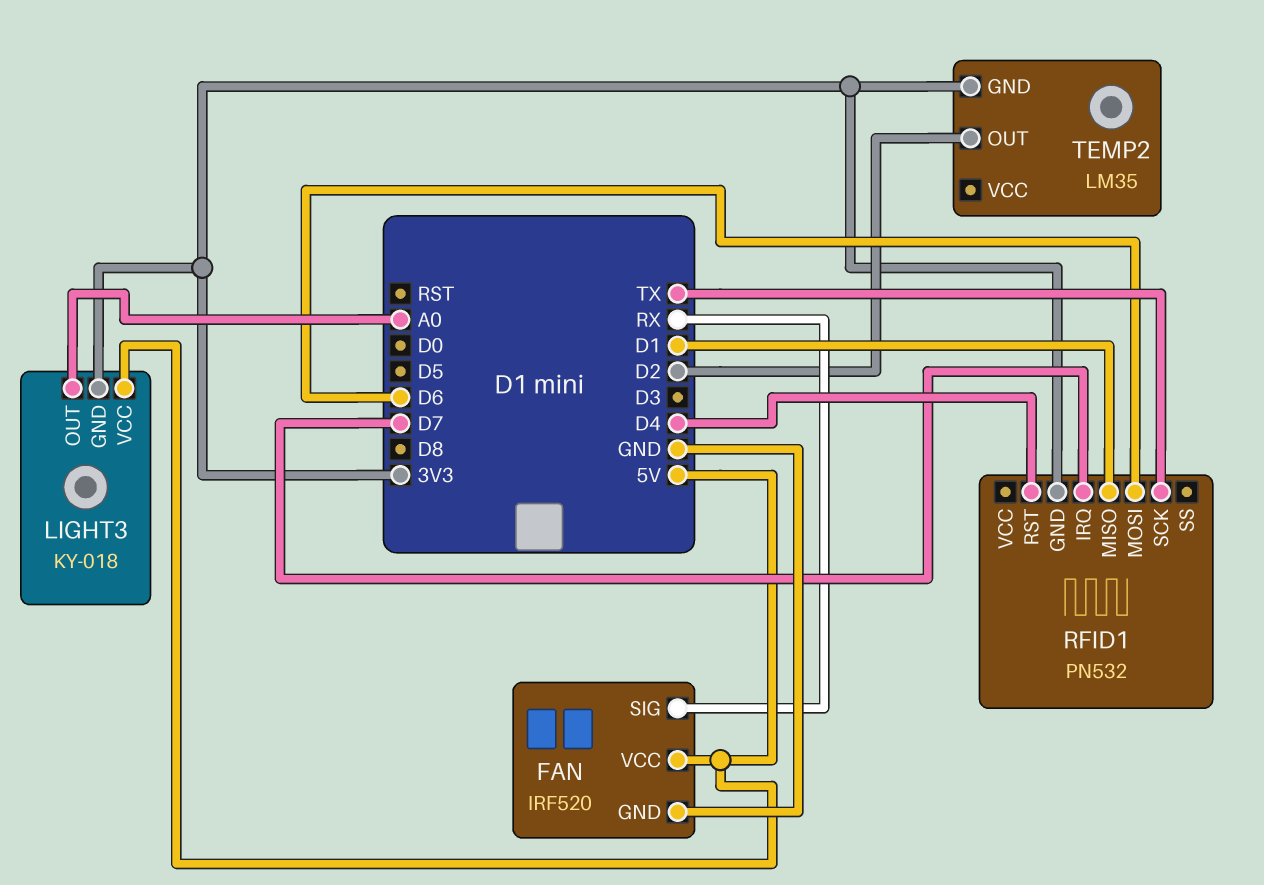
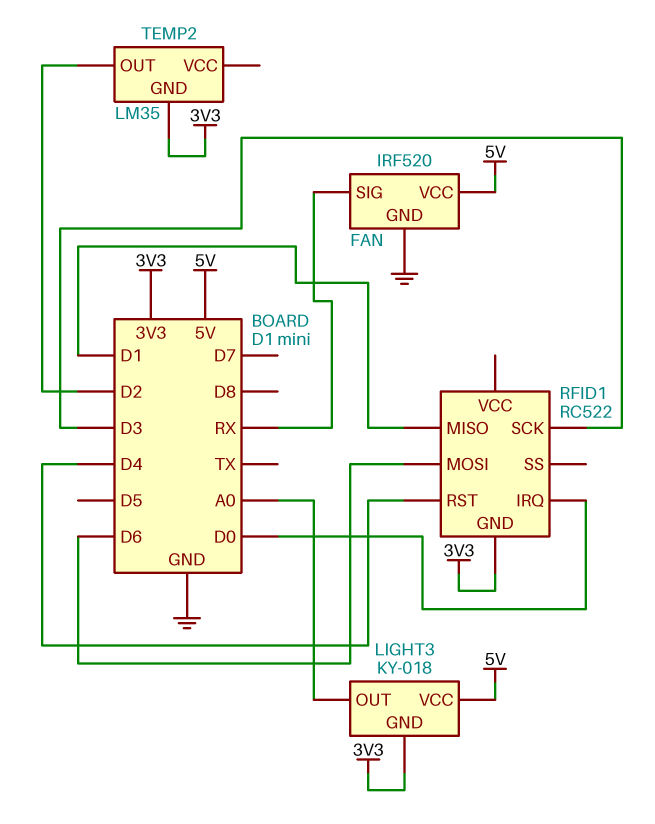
RFID1: PN532 -> RC522
RFID1 pin IRQ: D7 -> D0
RFID1 pin SCK: TX -> D3

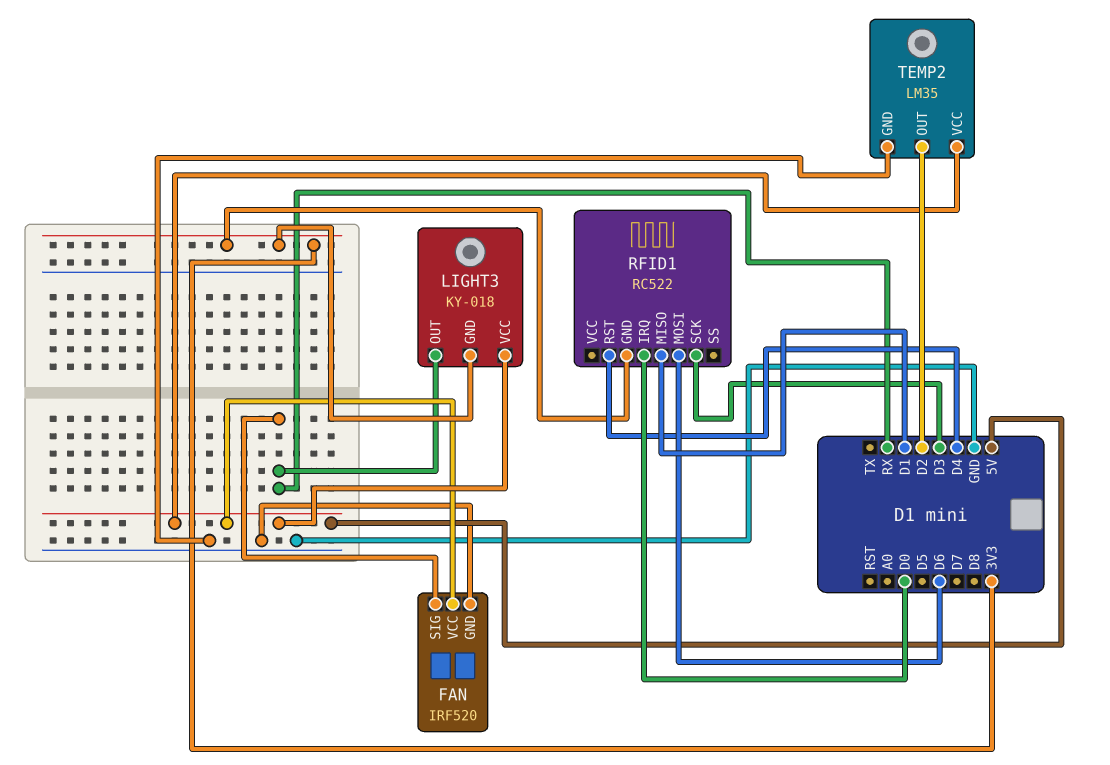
LIGHT3 pin OUT: A0 -> RX
TEMP2 pin GND: 3V3 -> GND
TEMP2 pin VCC: none -> 5V

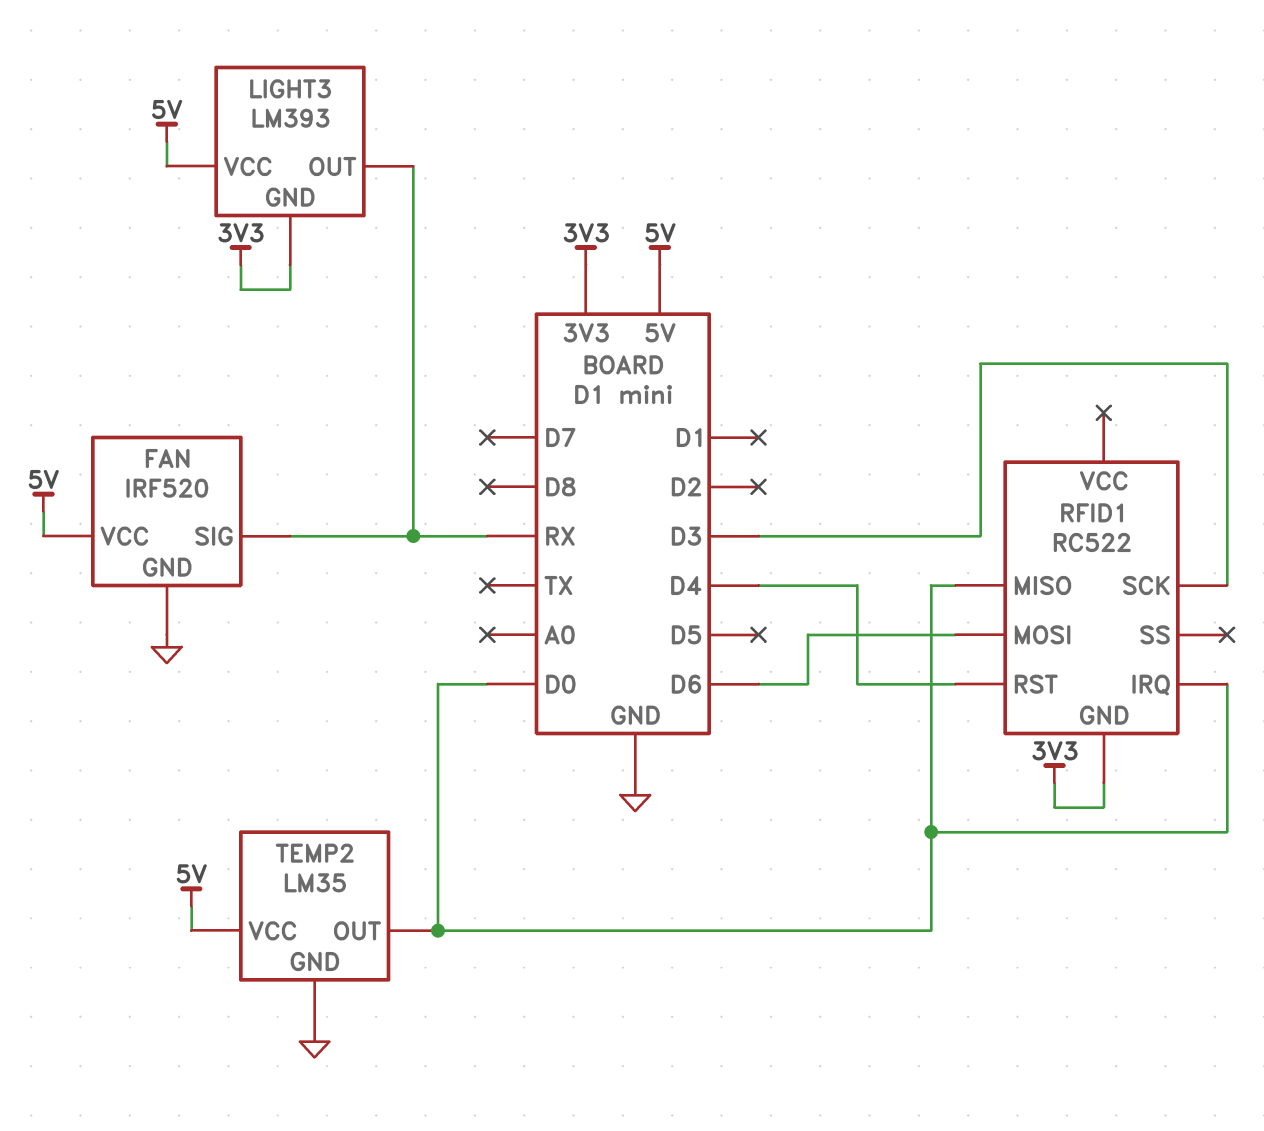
LIGHT3: KY-018 -> LM393
RFID1 pin MISO: D1 -> D0
TEMP2 pin OUT: D2 -> D0

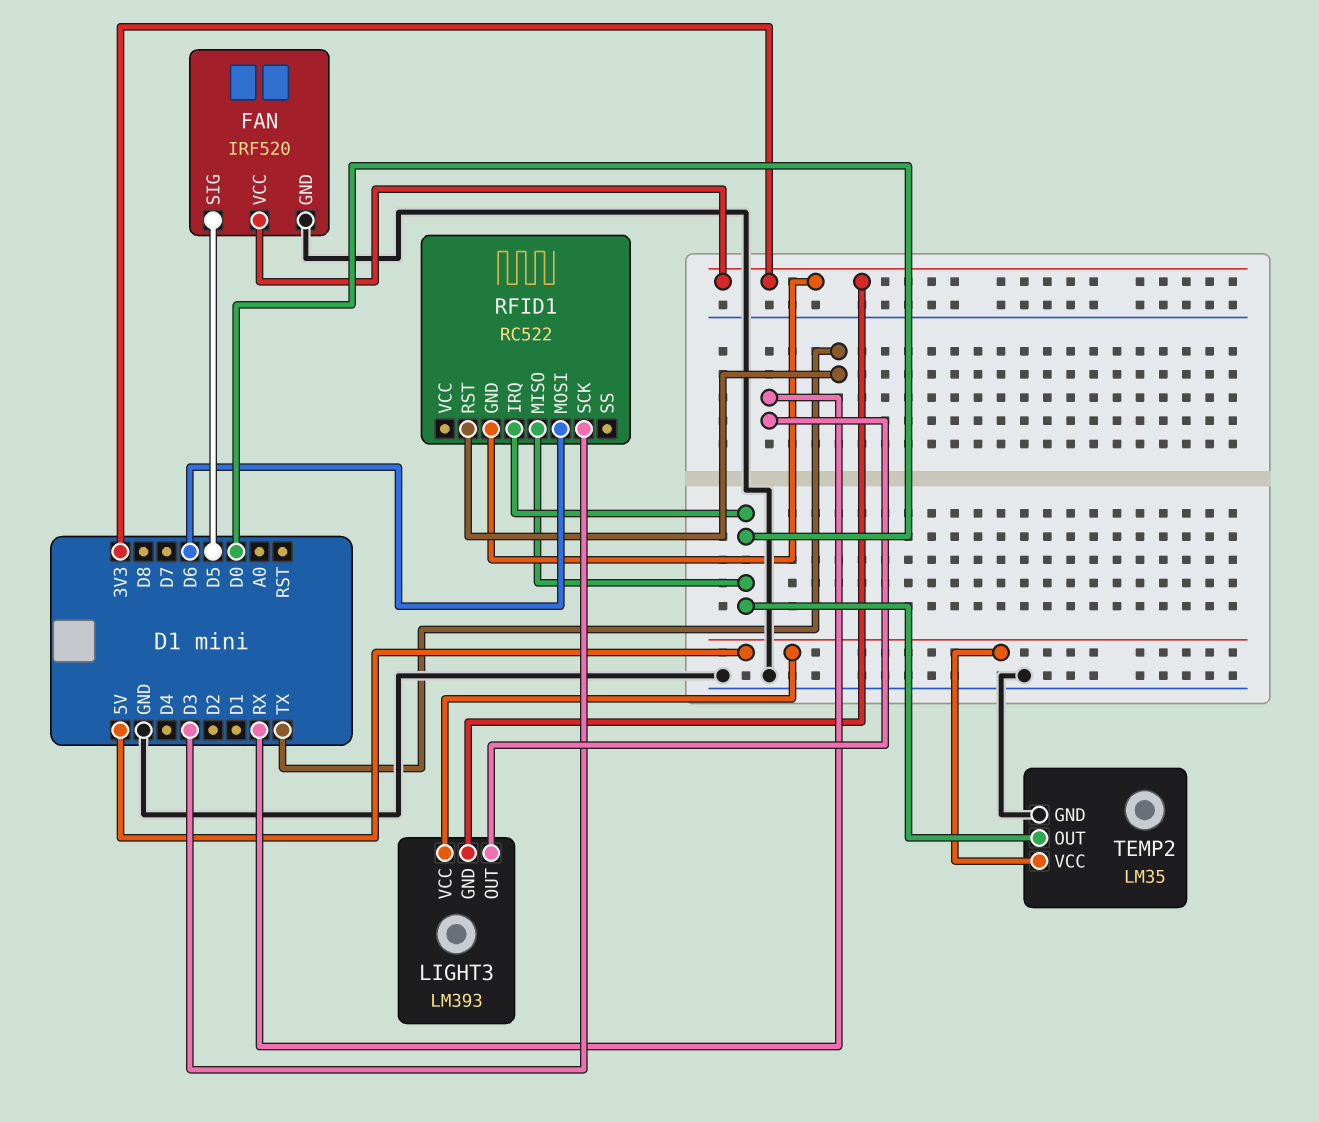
FAN pin SIG: RX -> D5
FAN pin VCC: 5V -> 3V3
RFID1 pin RST: D4 -> TX

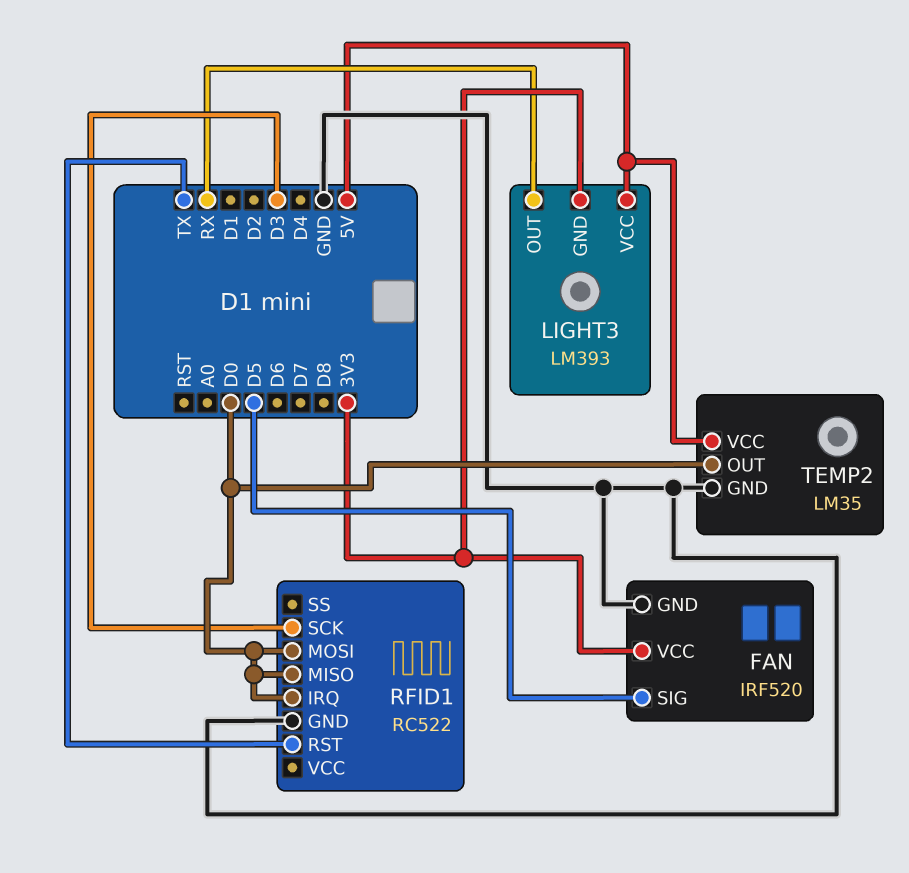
RFID1 pin GND: 3V3 -> GND
RFID1 pin MOSI: D6 -> D0

